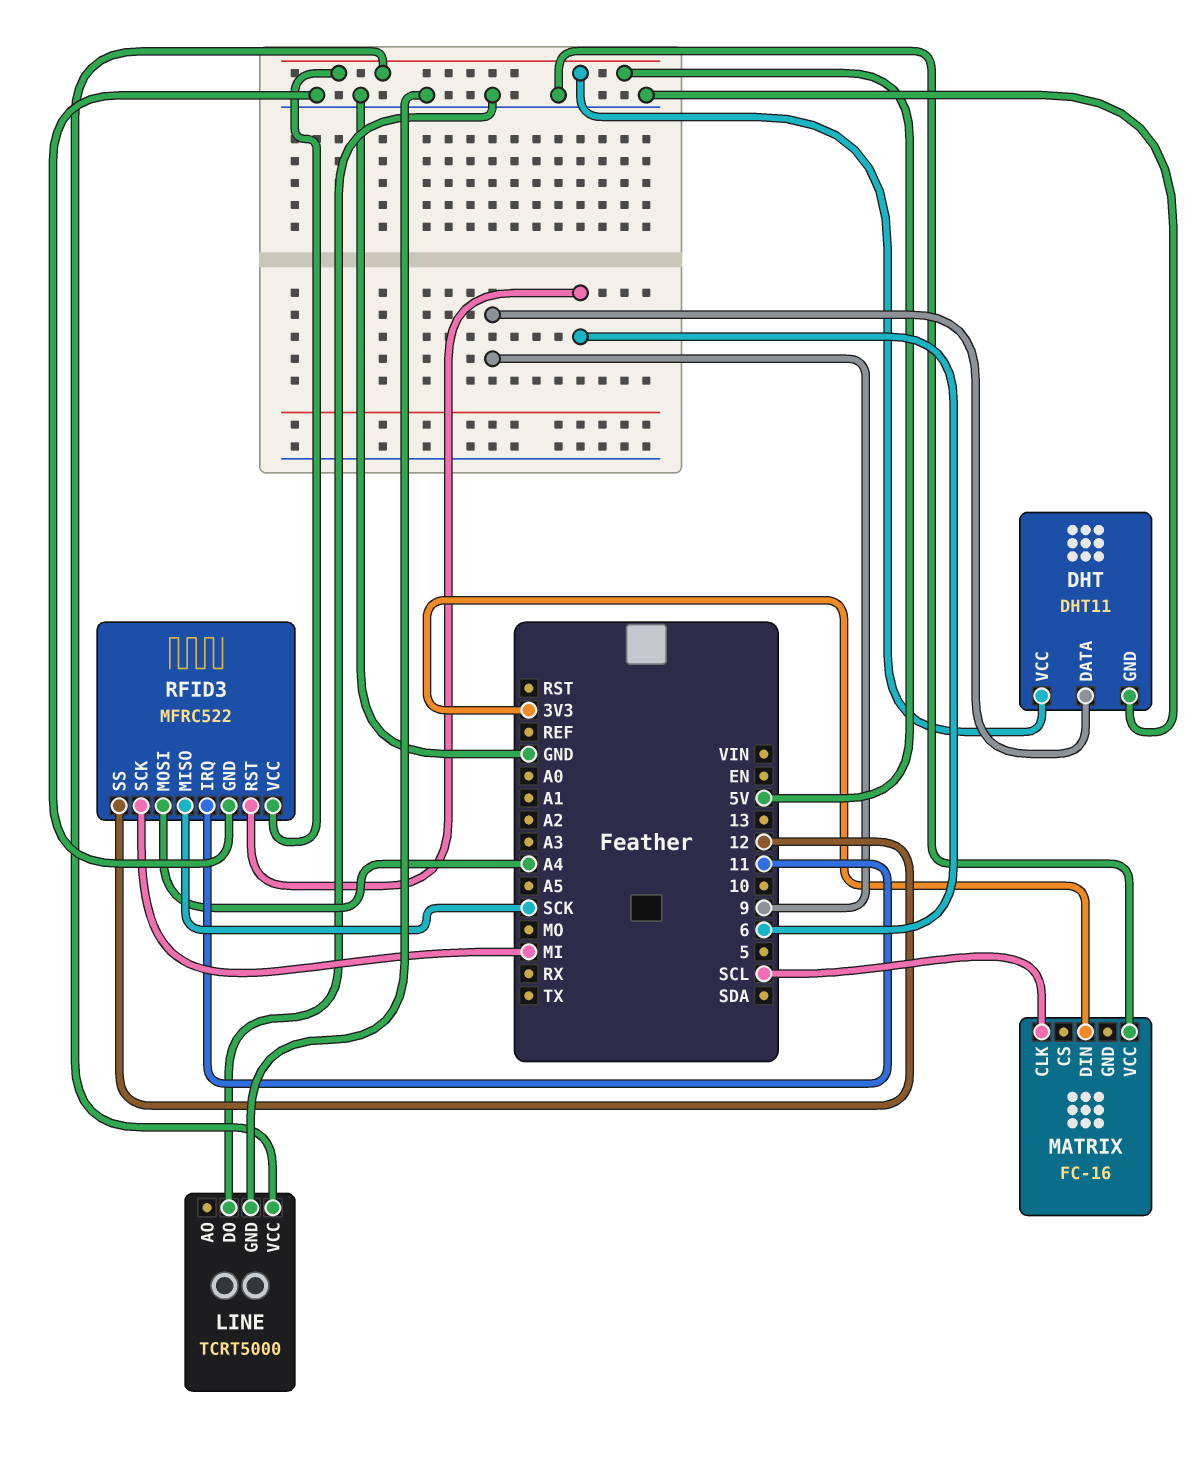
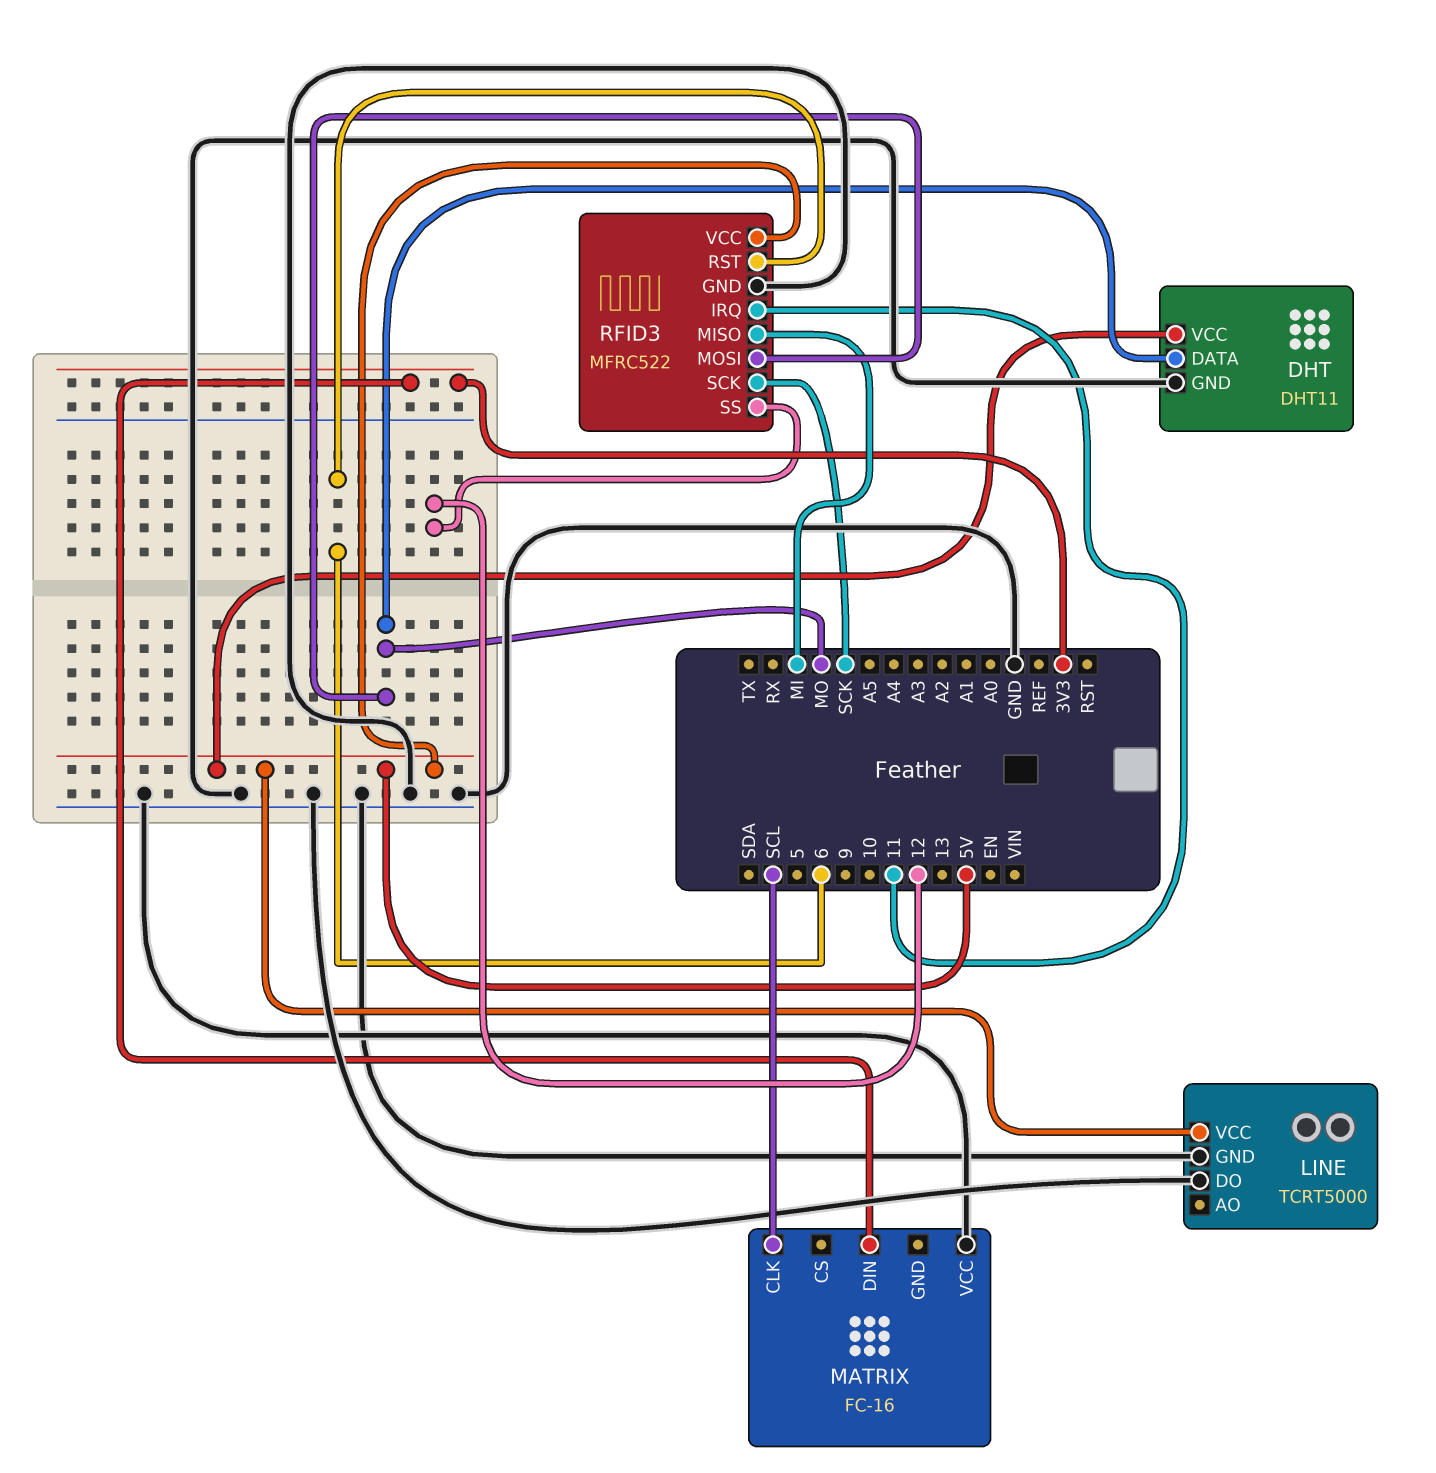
DHT pin DATA: 9 -> MO
RFID3 pin MISO: SCK -> MI
RFID3 pin MOSI: A4 -> MO
RFID3 pin SCK: MI -> SCK

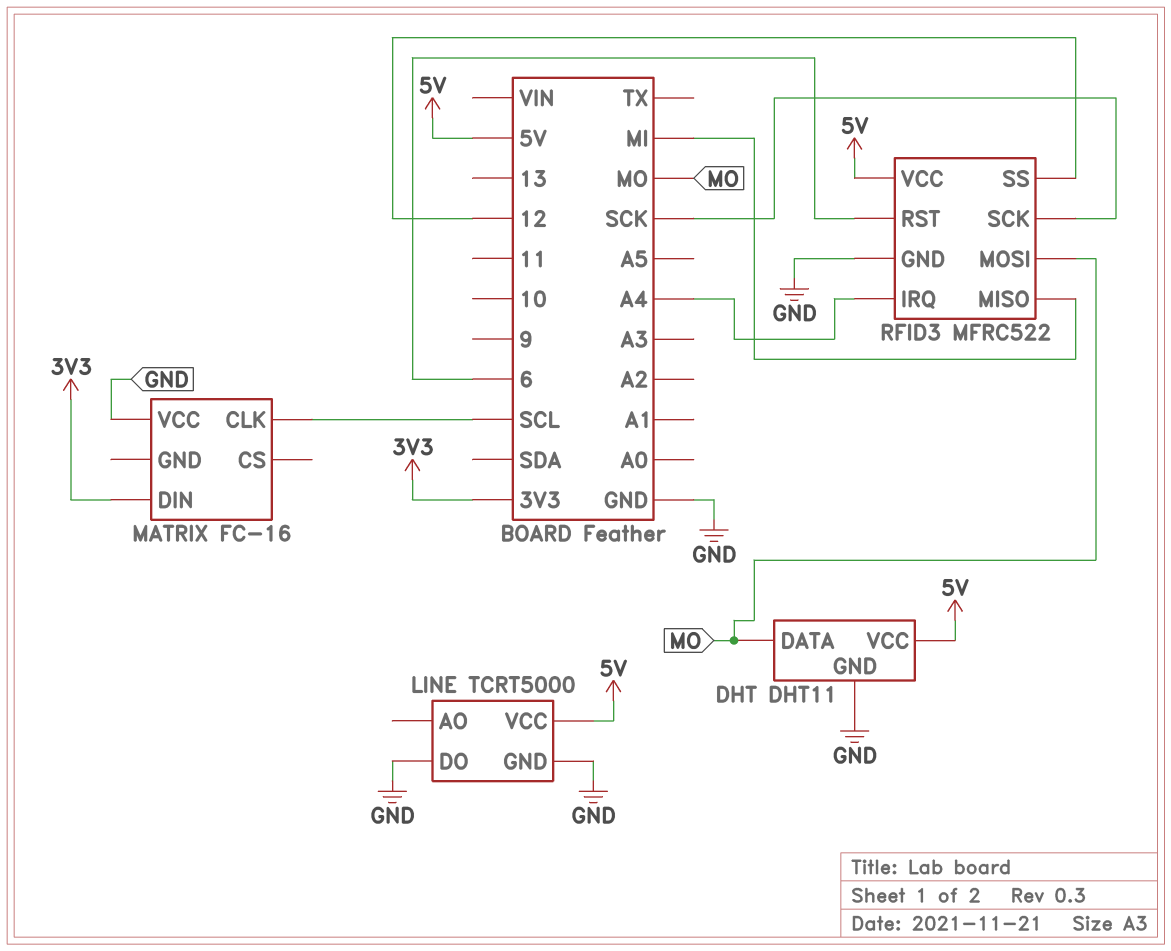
RFID3 pin IRQ: 11 -> A4

